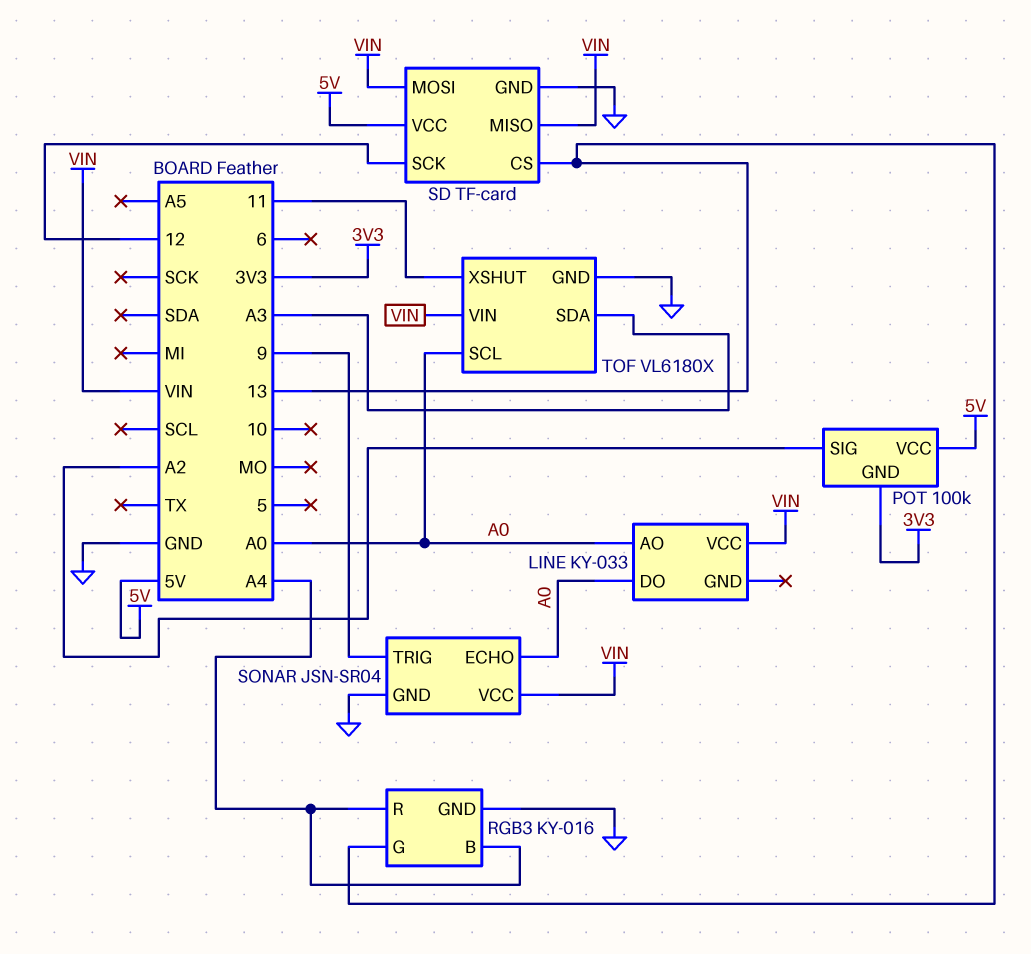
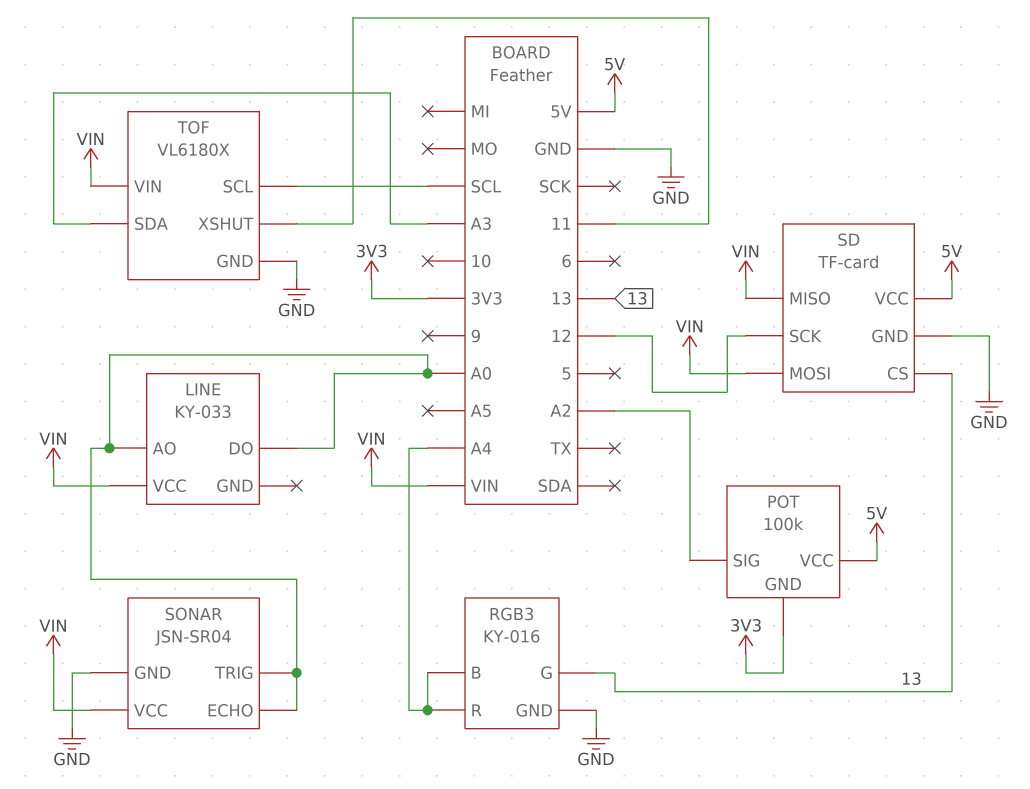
SONAR pin TRIG: 9 -> A0
TOF pin SCL: A0 -> SCL

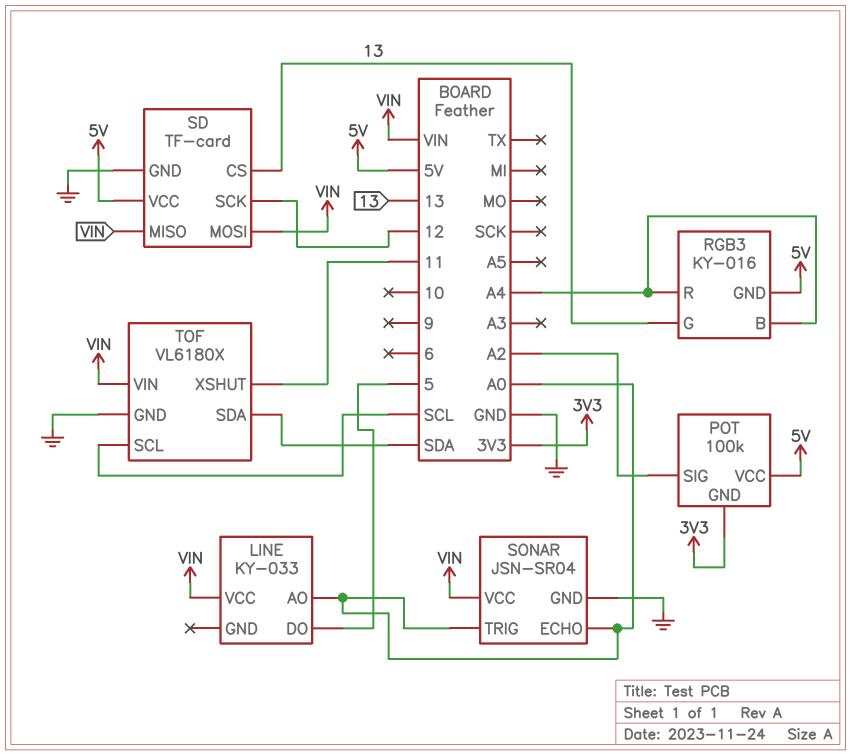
LINE pin DO: A0 -> 5
RGB3 pin GND: GND -> 5V
TOF pin SDA: A3 -> SDA

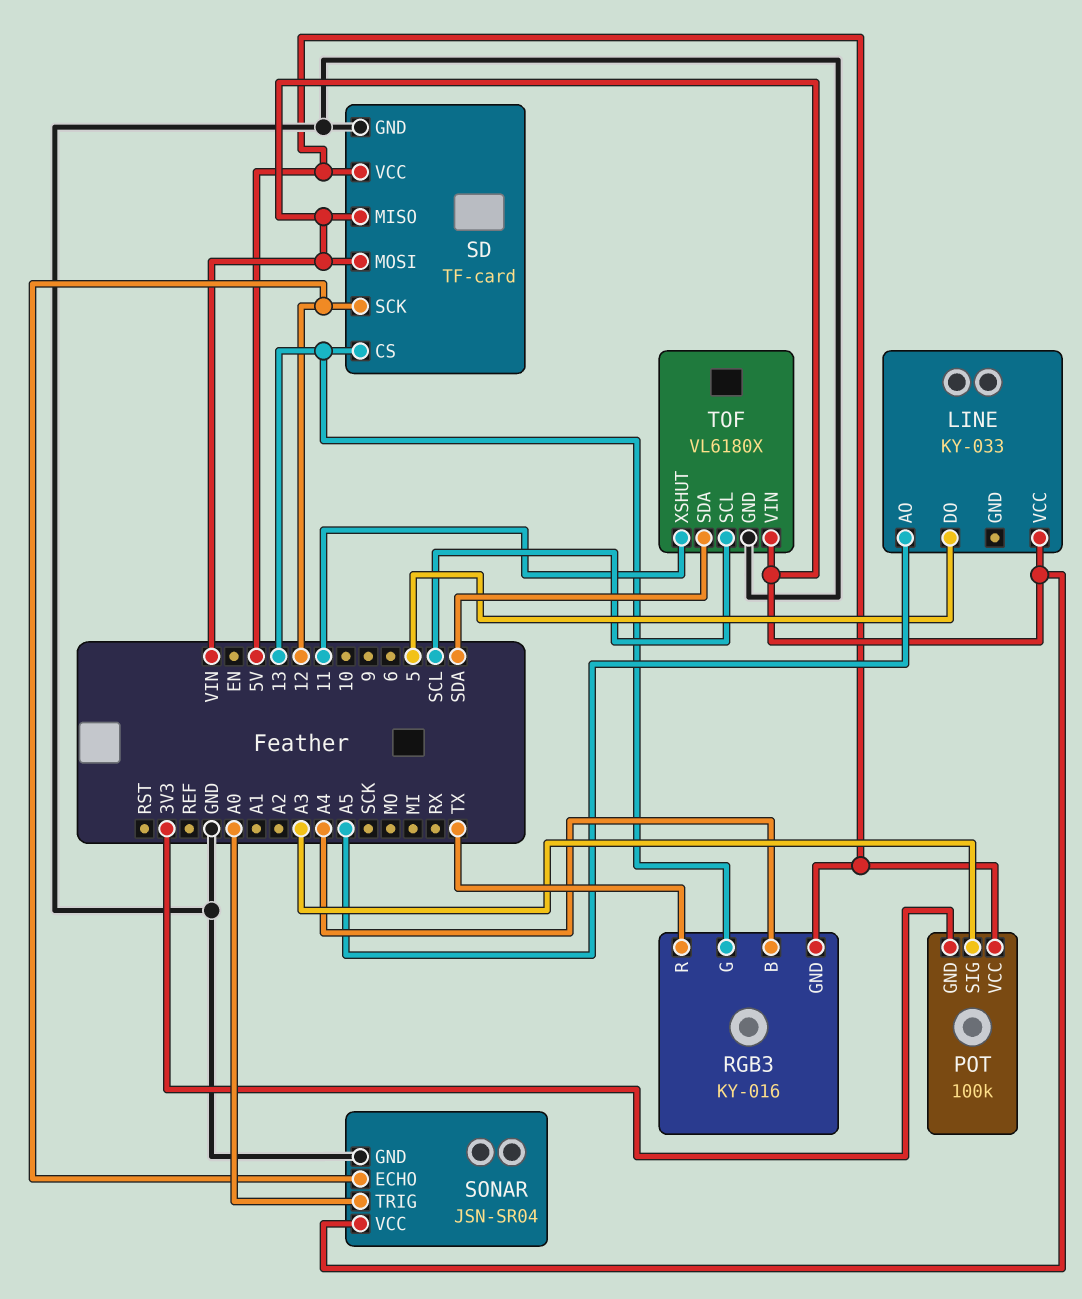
LINE pin AO: A0 -> A5
POT pin SIG: A2 -> A3
RGB3 pin R: A4 -> TX
SONAR pin ECHO: A0 -> 12

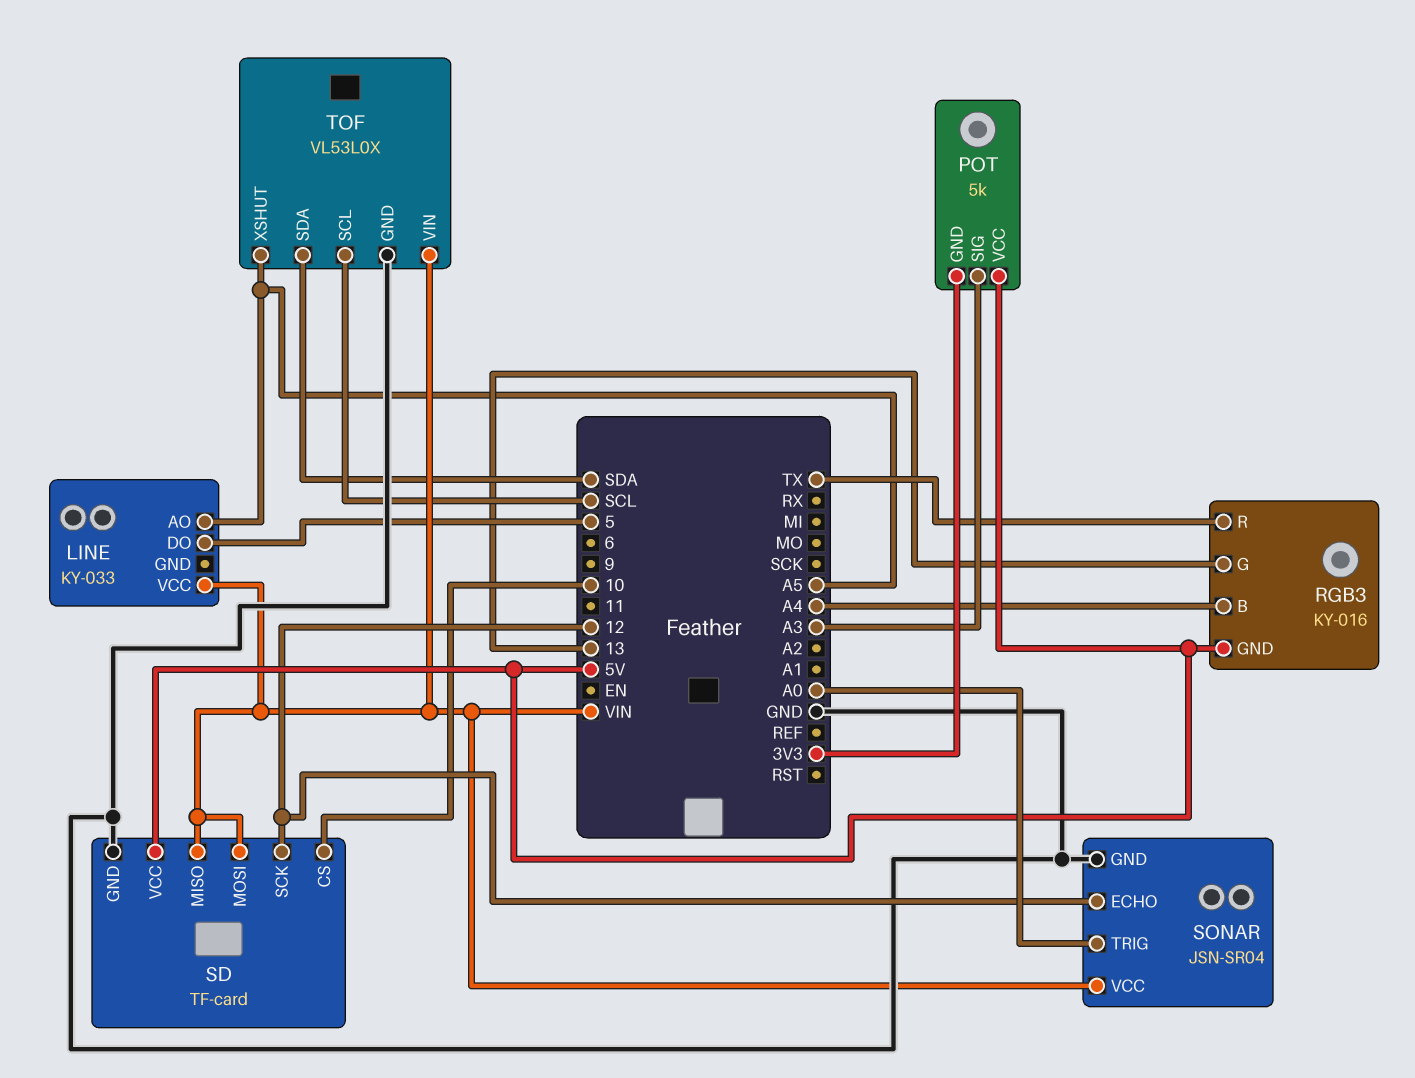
POT: 100k -> 5k
SD pin CS: 13 -> 10
TOF: VL6180X -> VL53L0X
TOF pin XSHUT: 11 -> A5

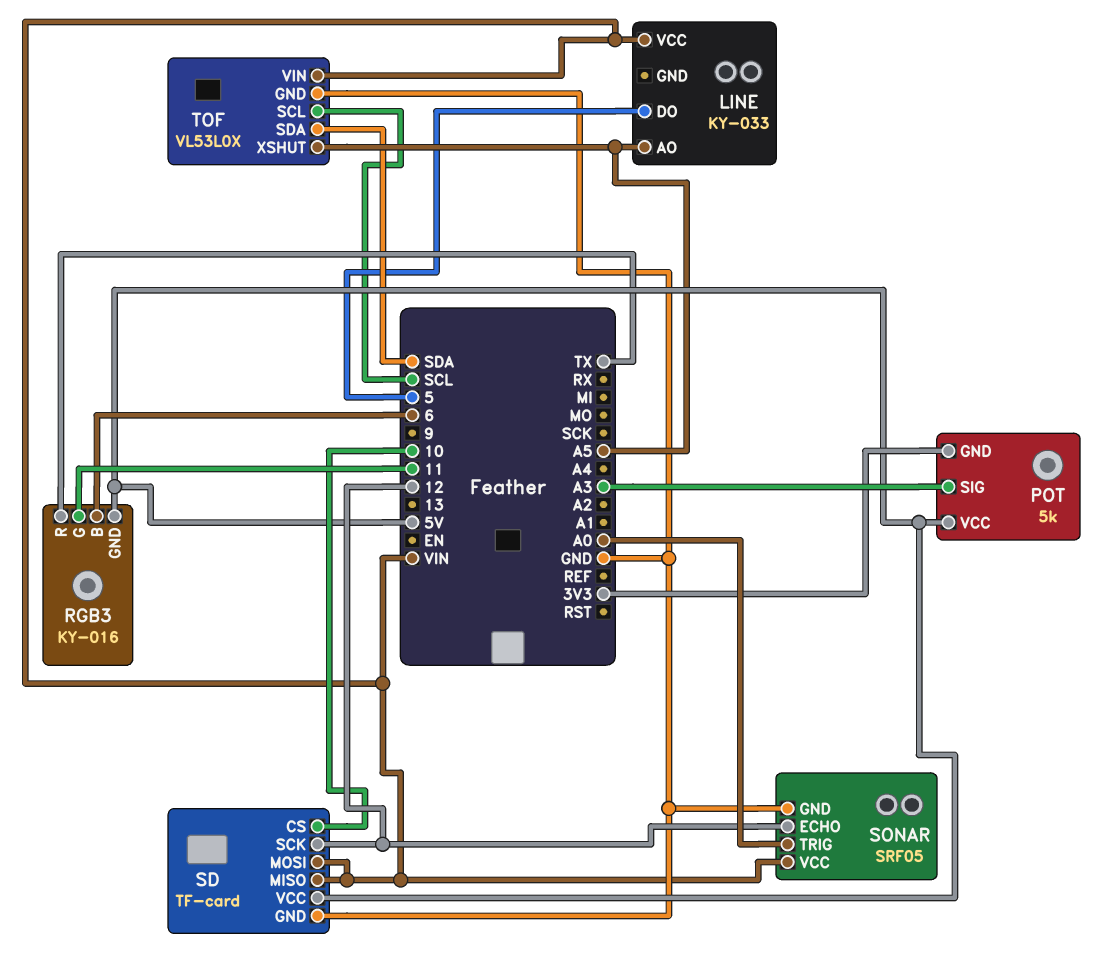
RGB3 pin B: A4 -> 6
RGB3 pin G: 13 -> 11
SONAR: JSN-SR04 -> SRF05

